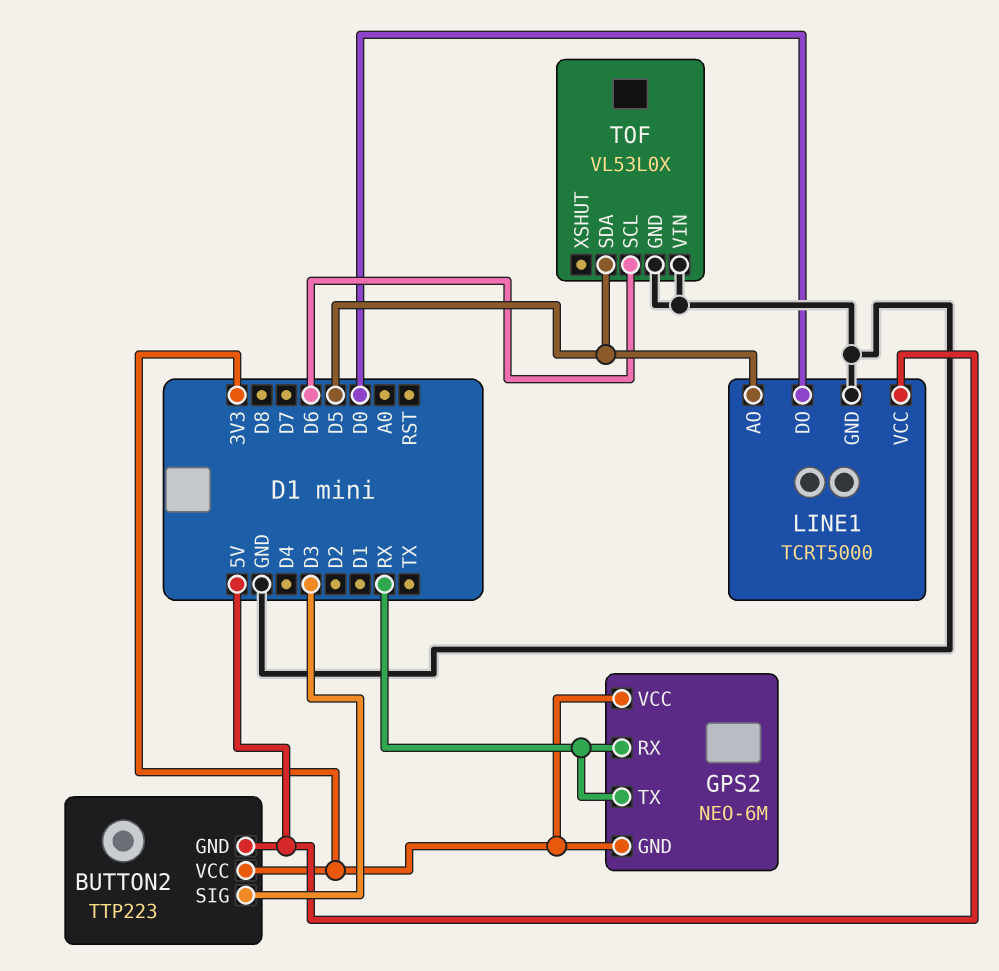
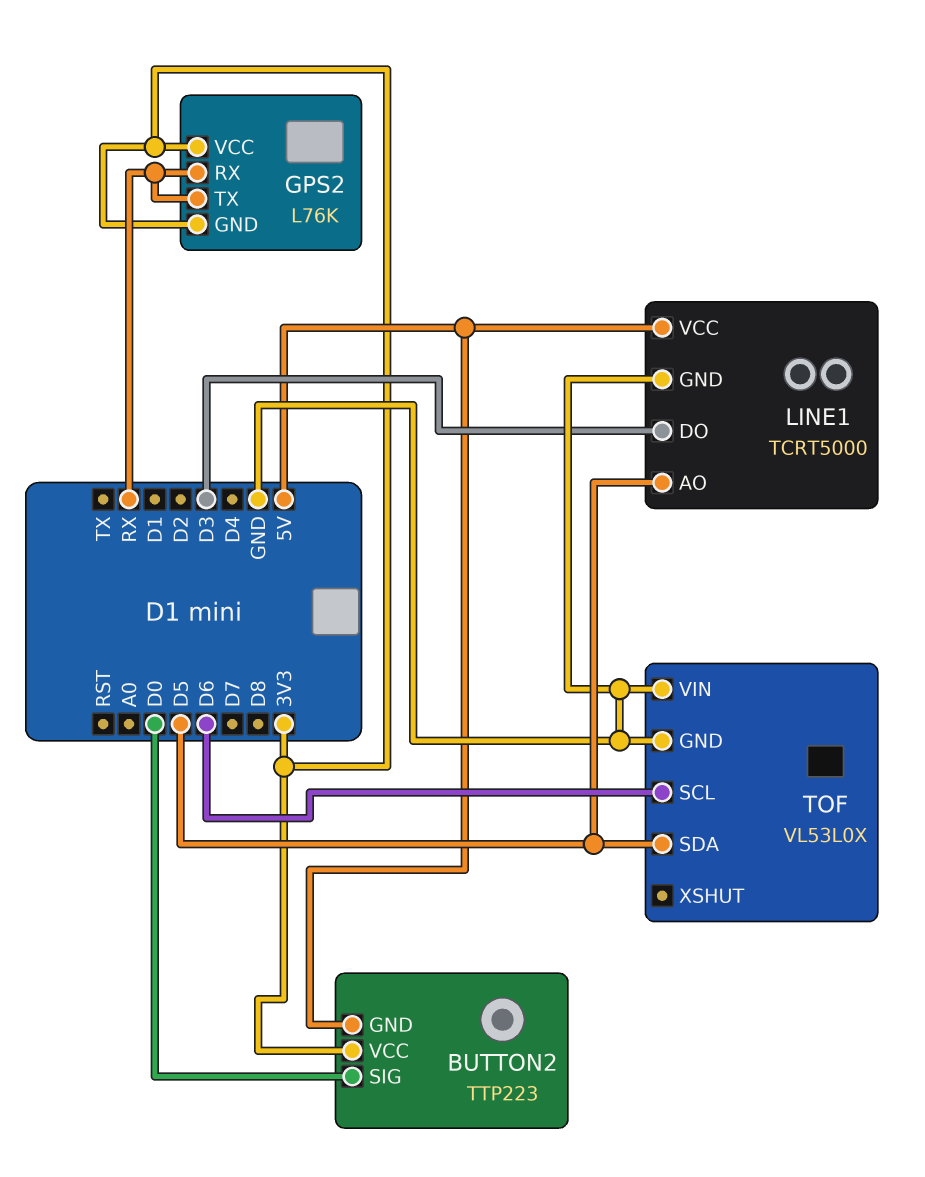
BUTTON2 pin SIG: D3 -> D0
GPS2: NEO-6M -> L76K
LINE1 pin DO: D0 -> D3

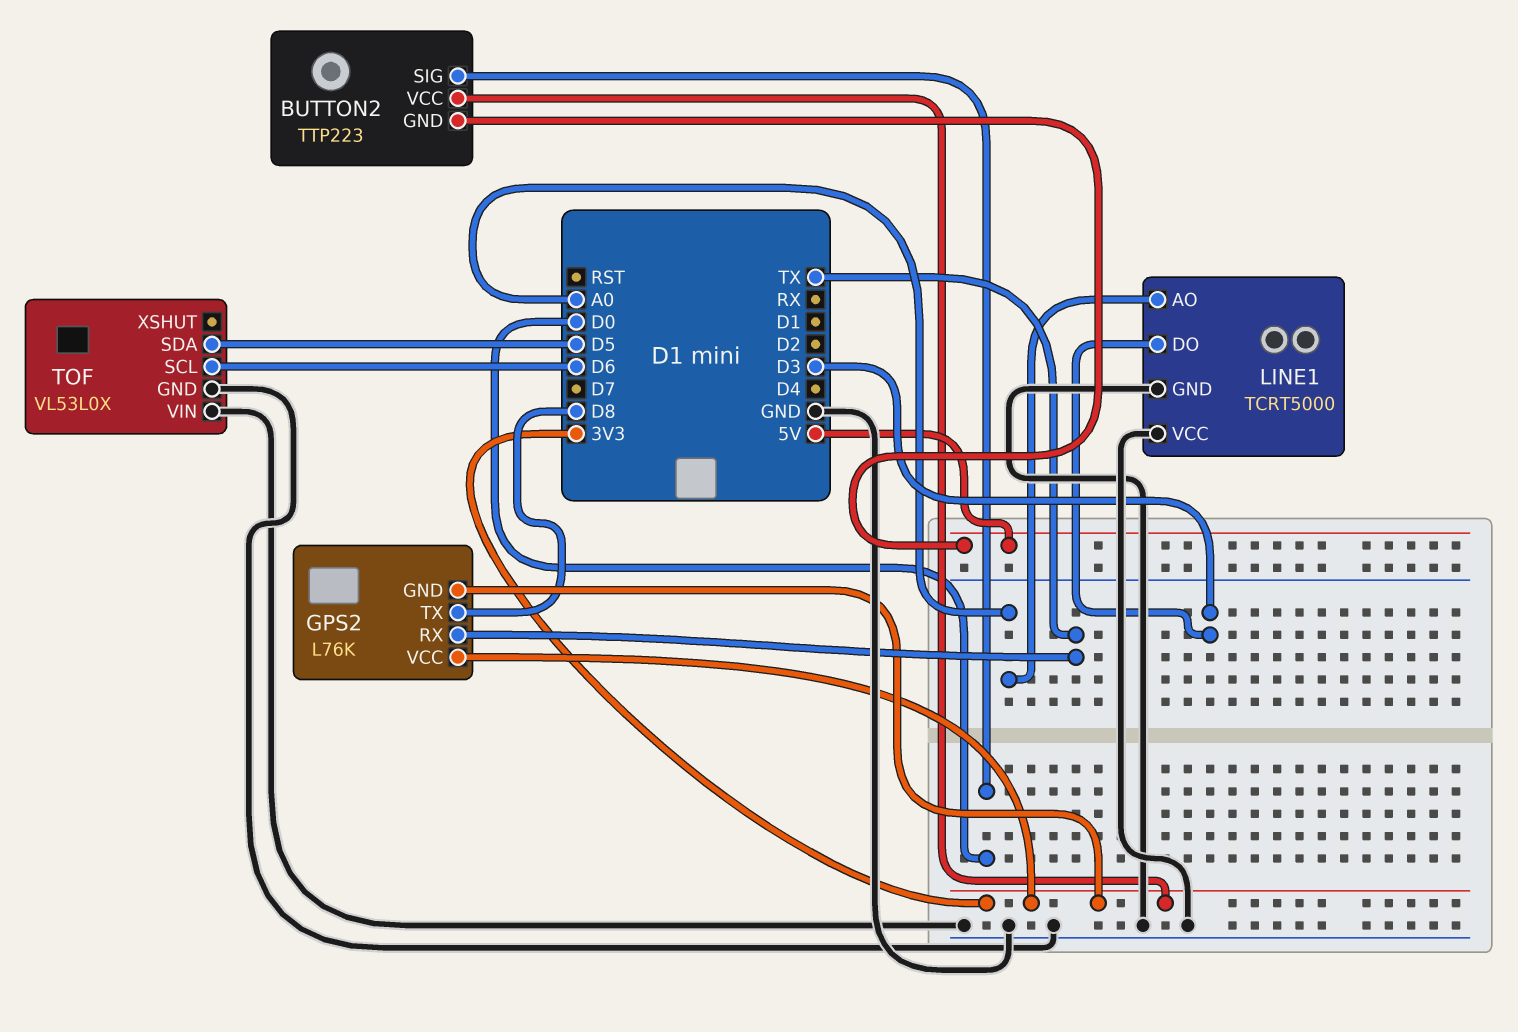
GPS2 pin RX: RX -> TX
GPS2 pin TX: RX -> D8
LINE1 pin AO: D5 -> A0
LINE1 pin VCC: 5V -> GND

